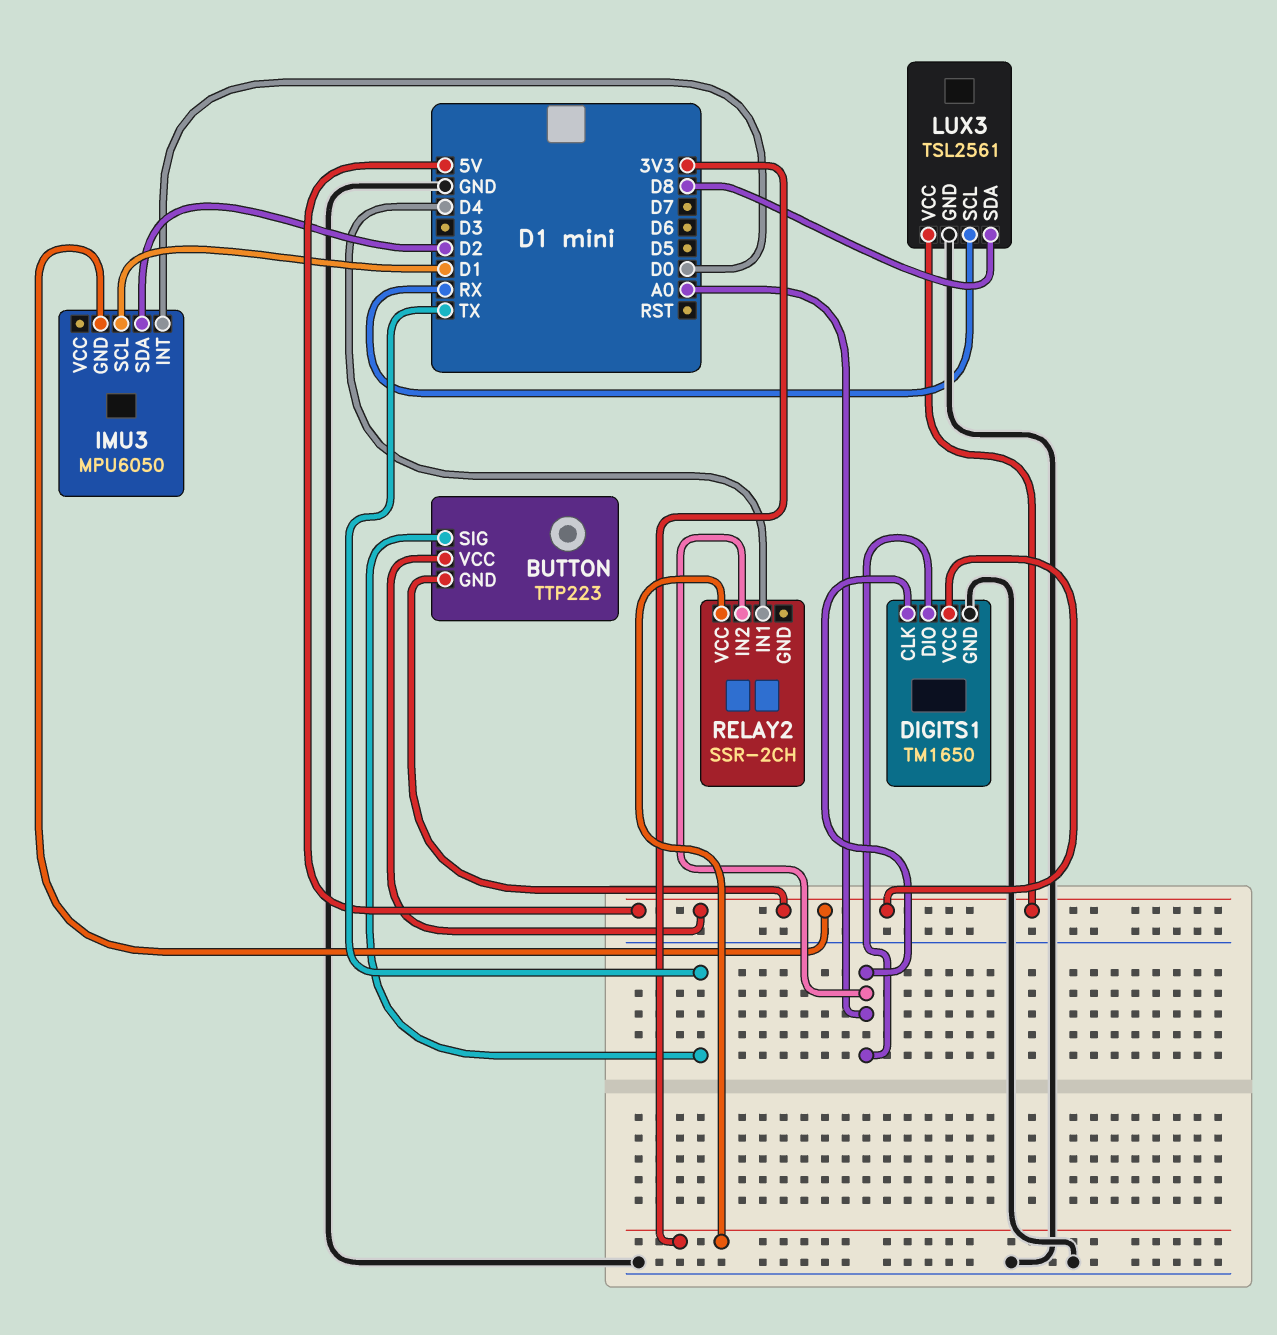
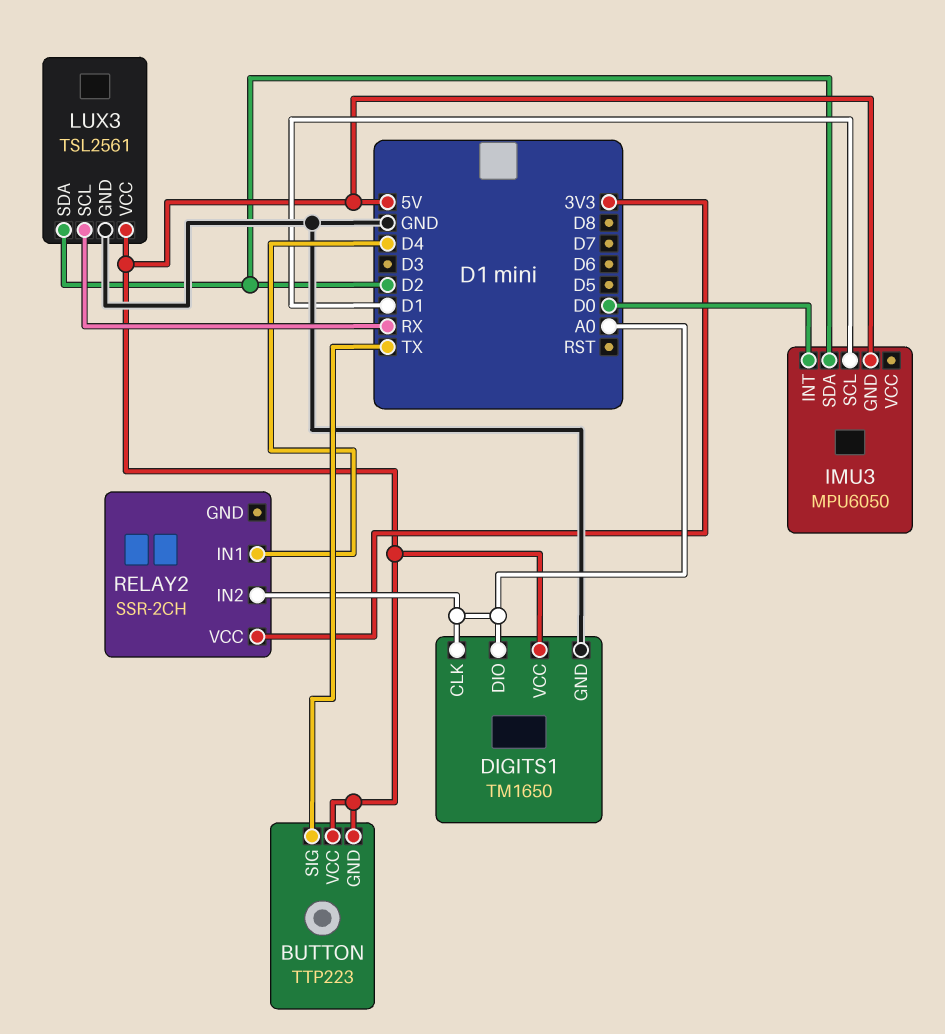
LUX3 pin SDA: D8 -> D2

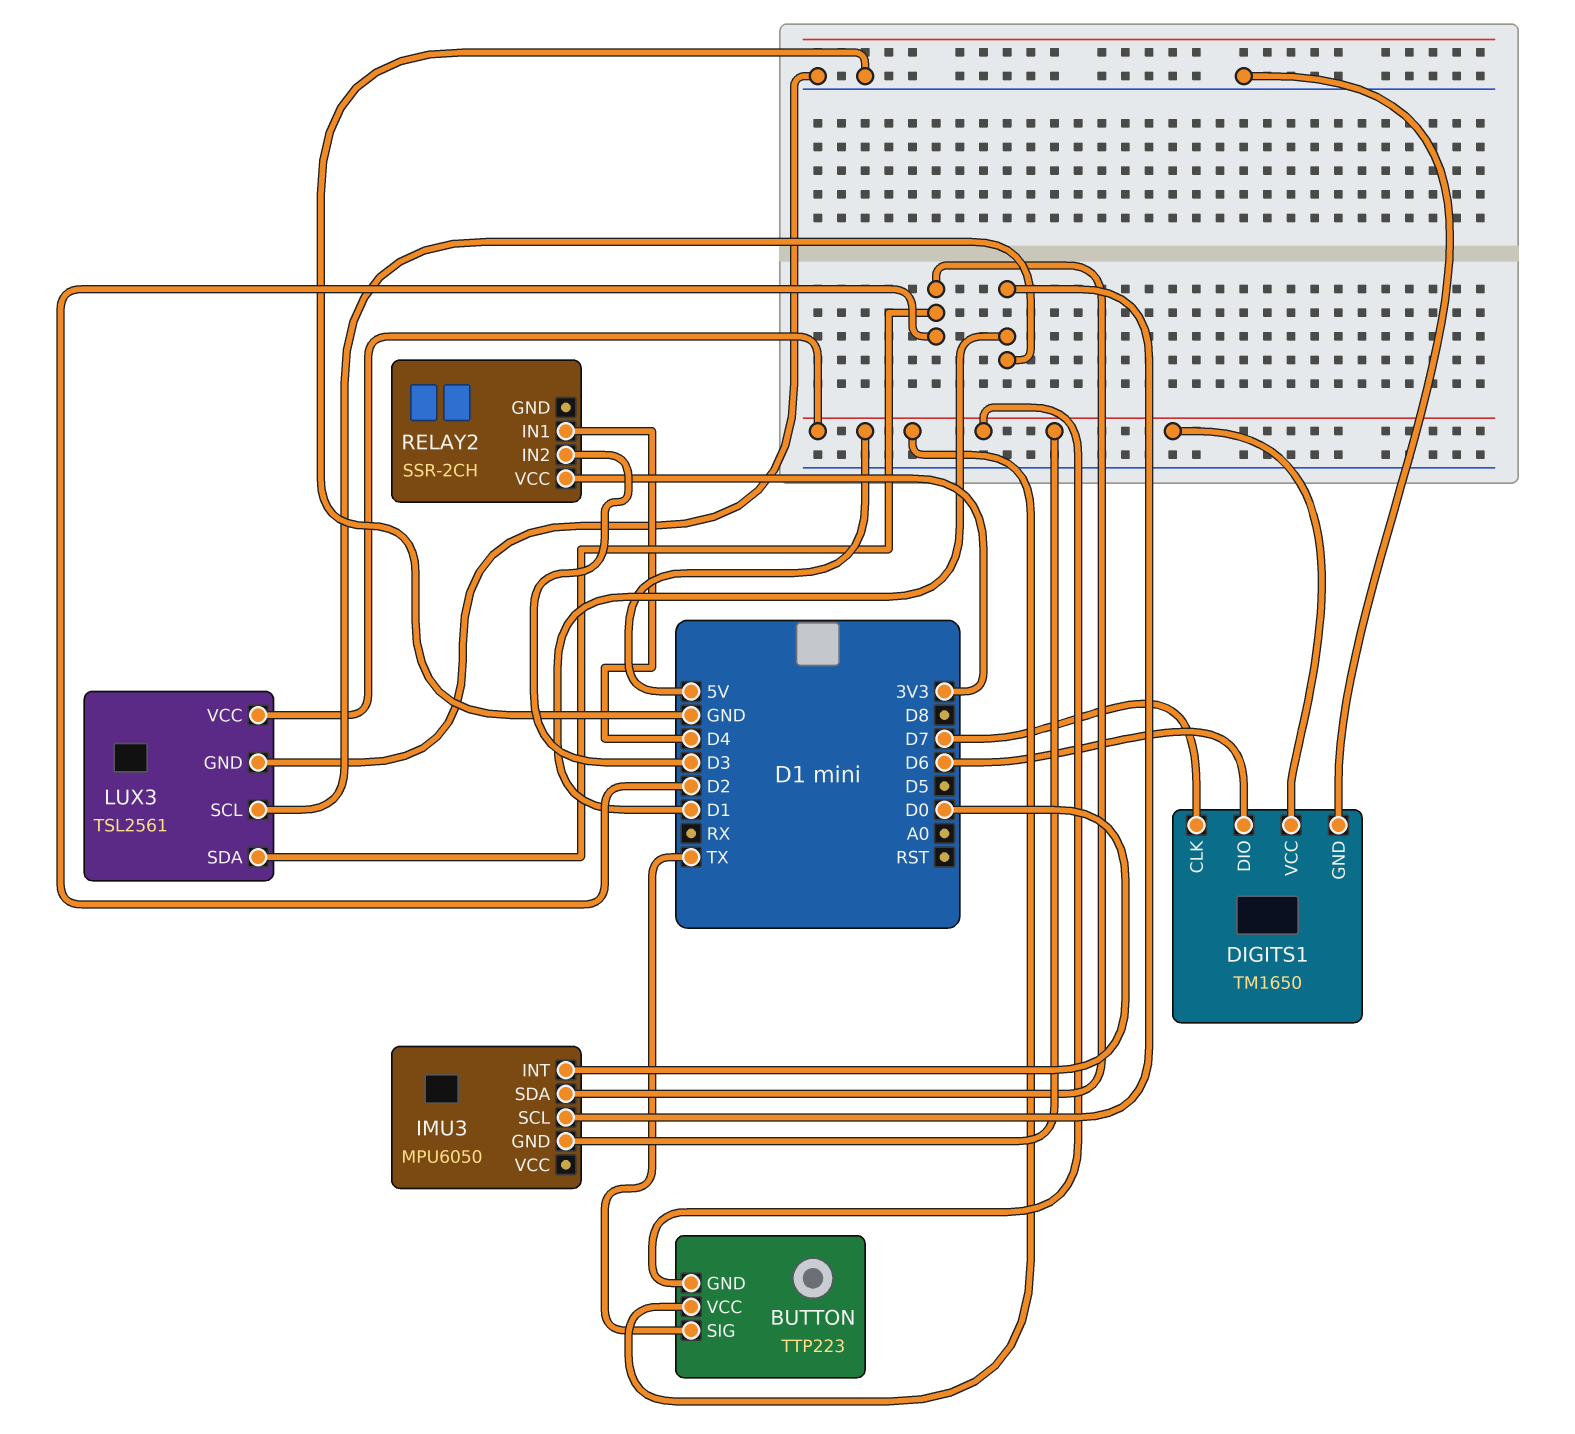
DIGITS1 pin CLK: A0 -> D7
DIGITS1 pin DIO: A0 -> D6
LUX3 pin SCL: RX -> D1
RELAY2 pin IN2: A0 -> D3

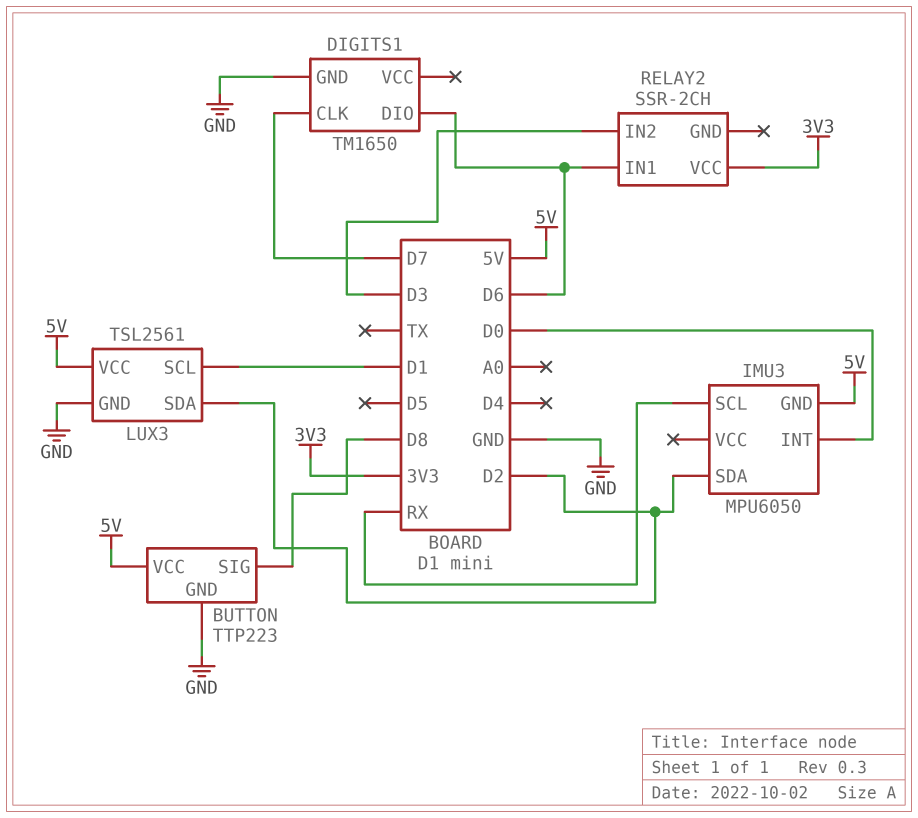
BUTTON pin GND: 5V -> GND
BUTTON pin SIG: TX -> D8
DIGITS1 pin VCC: 5V -> none
IMU3 pin SCL: D1 -> RX
RELAY2 pin IN1: D4 -> D6

